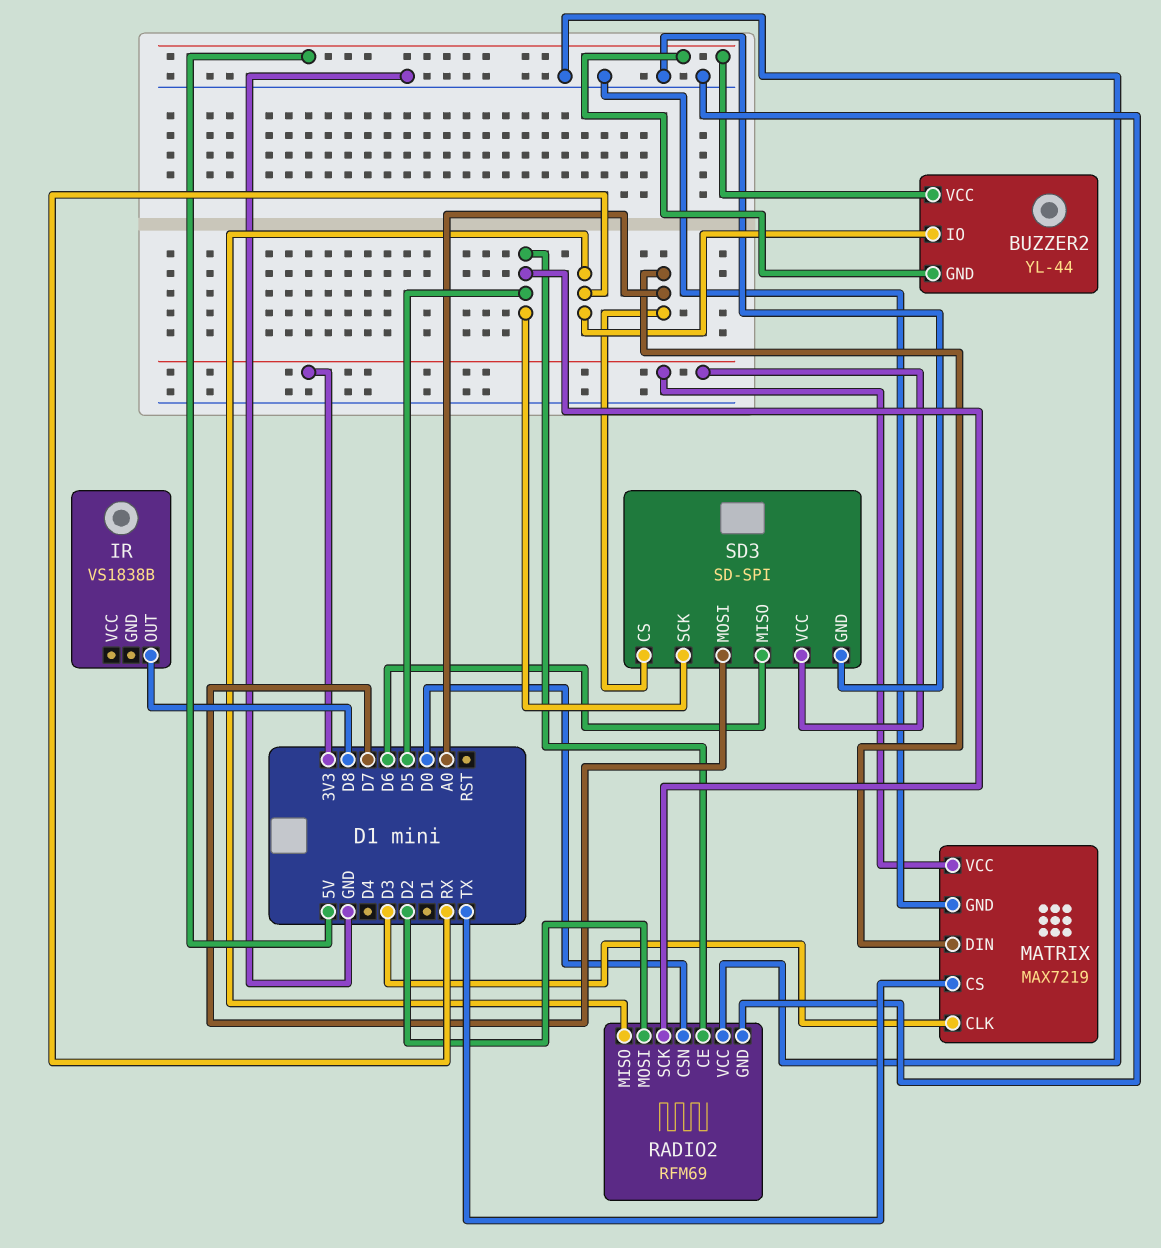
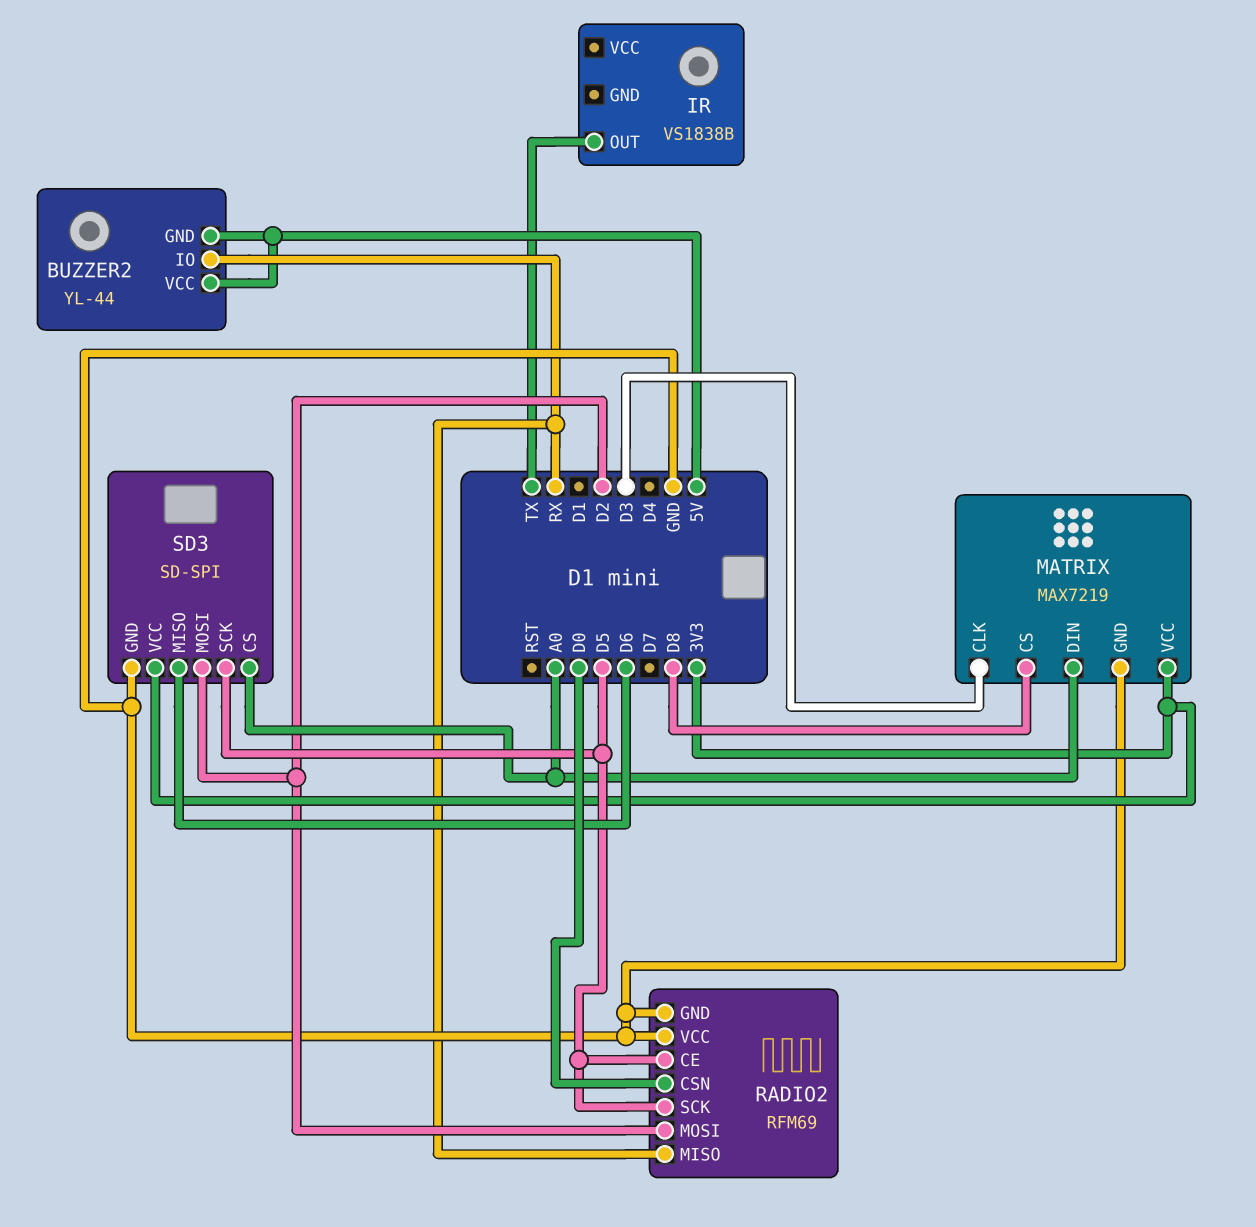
IR pin OUT: D8 -> TX
MATRIX pin CS: TX -> D8
SD3 pin MOSI: D7 -> D2

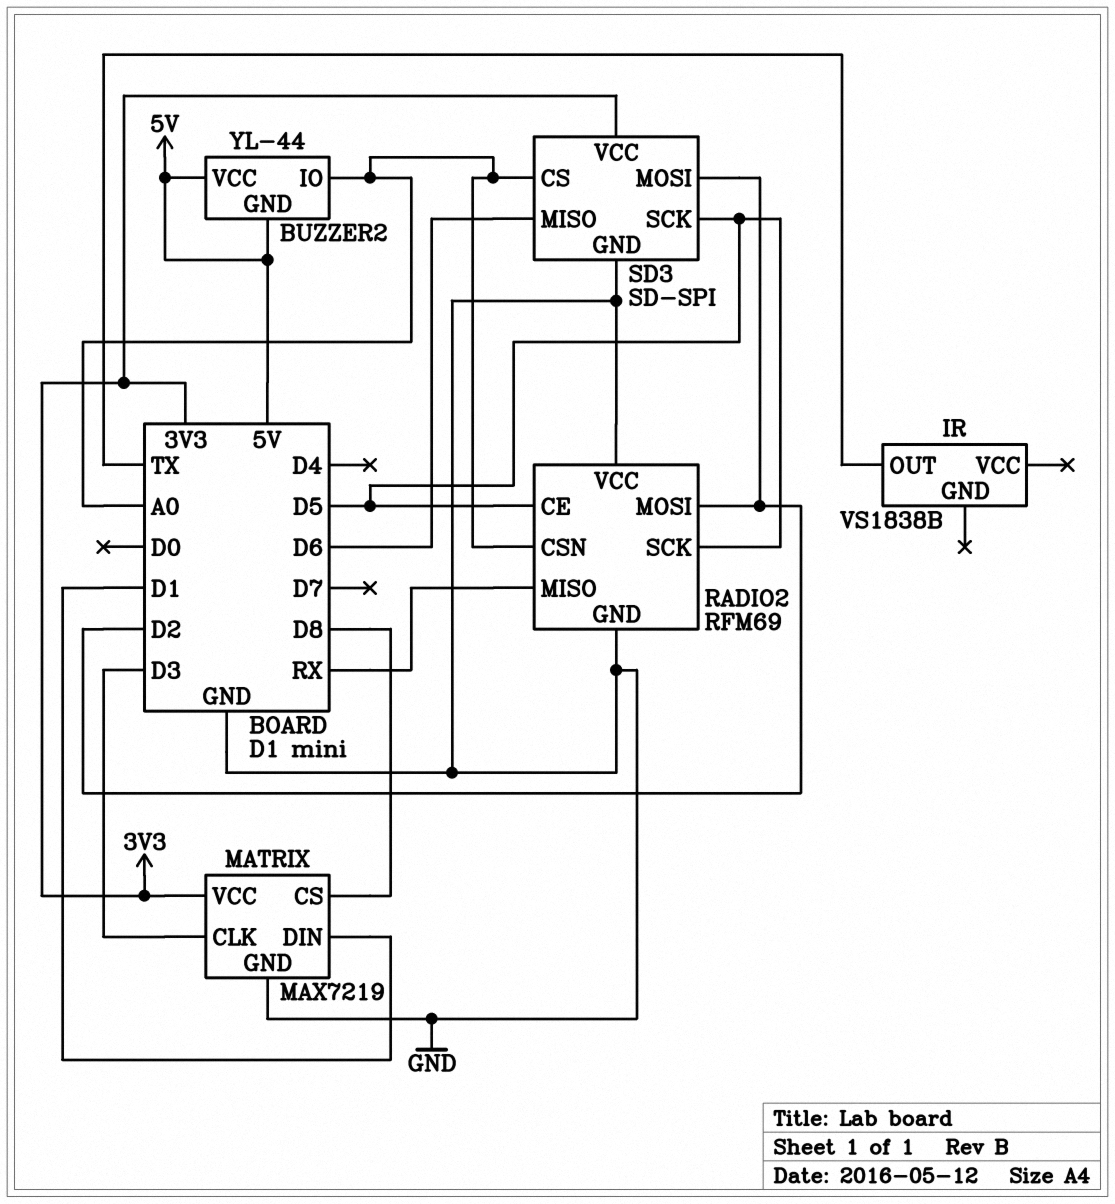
BUZZER2 pin IO: RX -> A0
MATRIX pin DIN: A0 -> D1
RADIO2 pin CSN: D0 -> A0

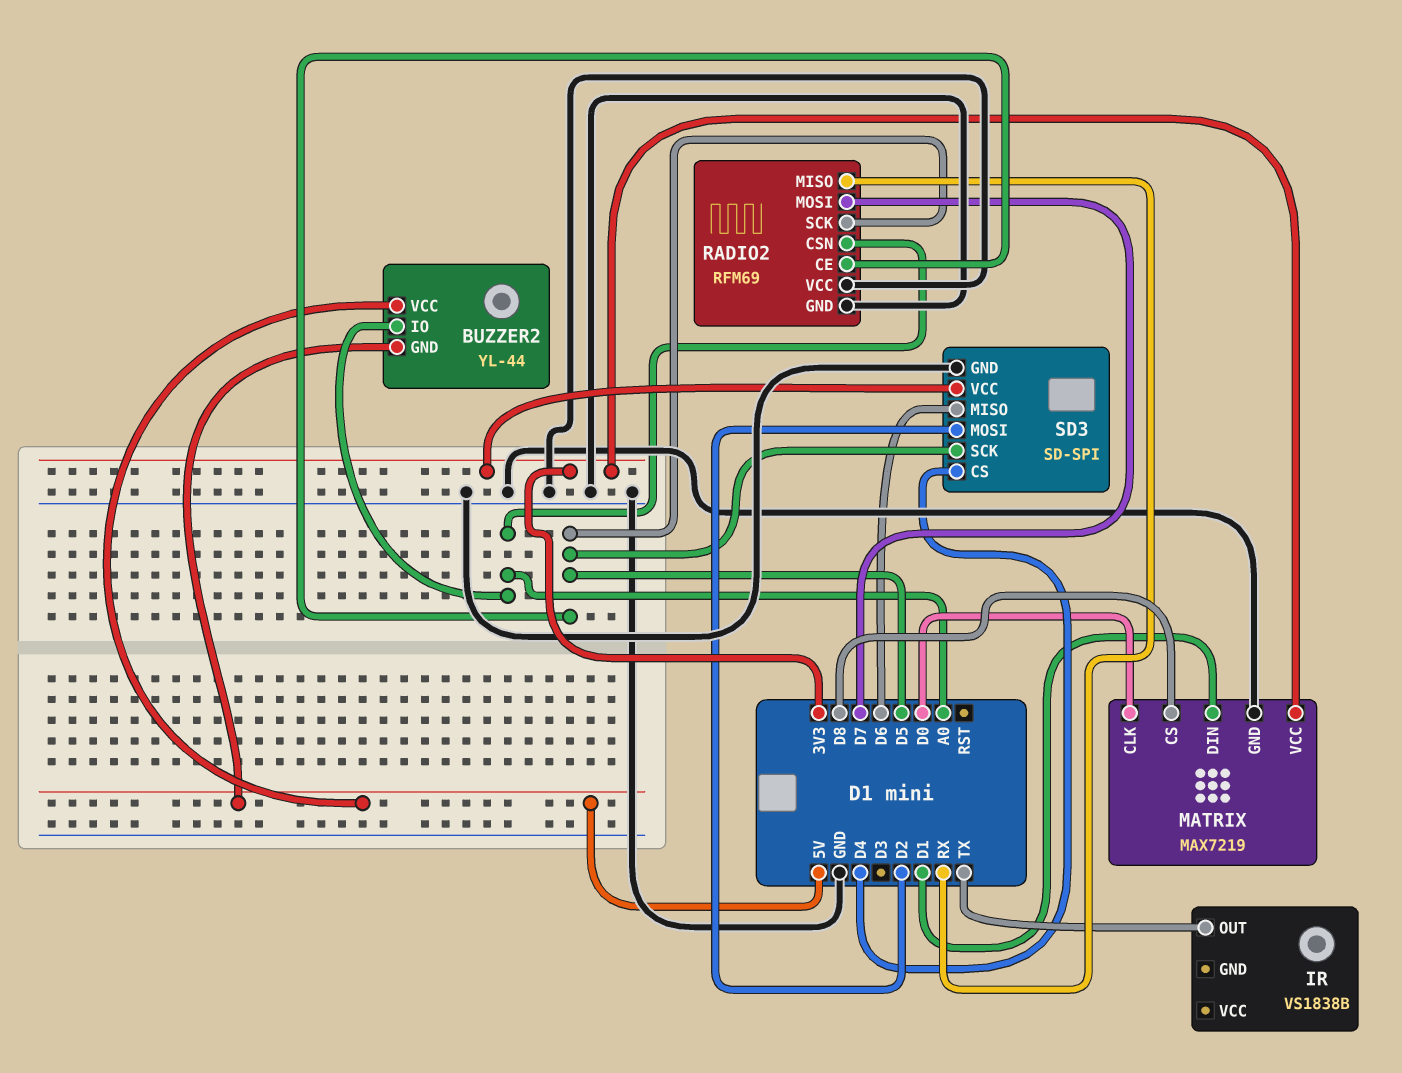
MATRIX pin CLK: D3 -> D0
RADIO2 pin MOSI: D2 -> D7
SD3 pin CS: A0 -> D4

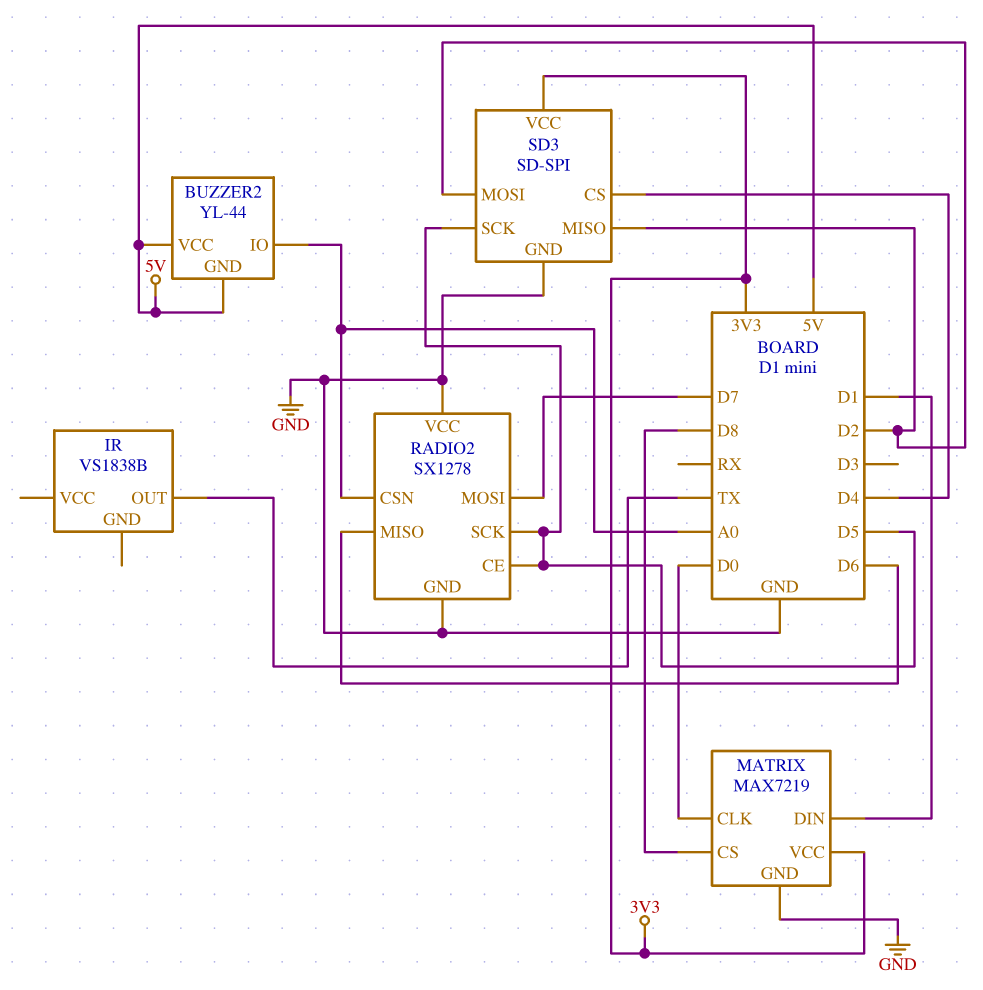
RADIO2: RFM69 -> SX1278
RADIO2 pin MISO: RX -> D6
SD3 pin MISO: D6 -> D2

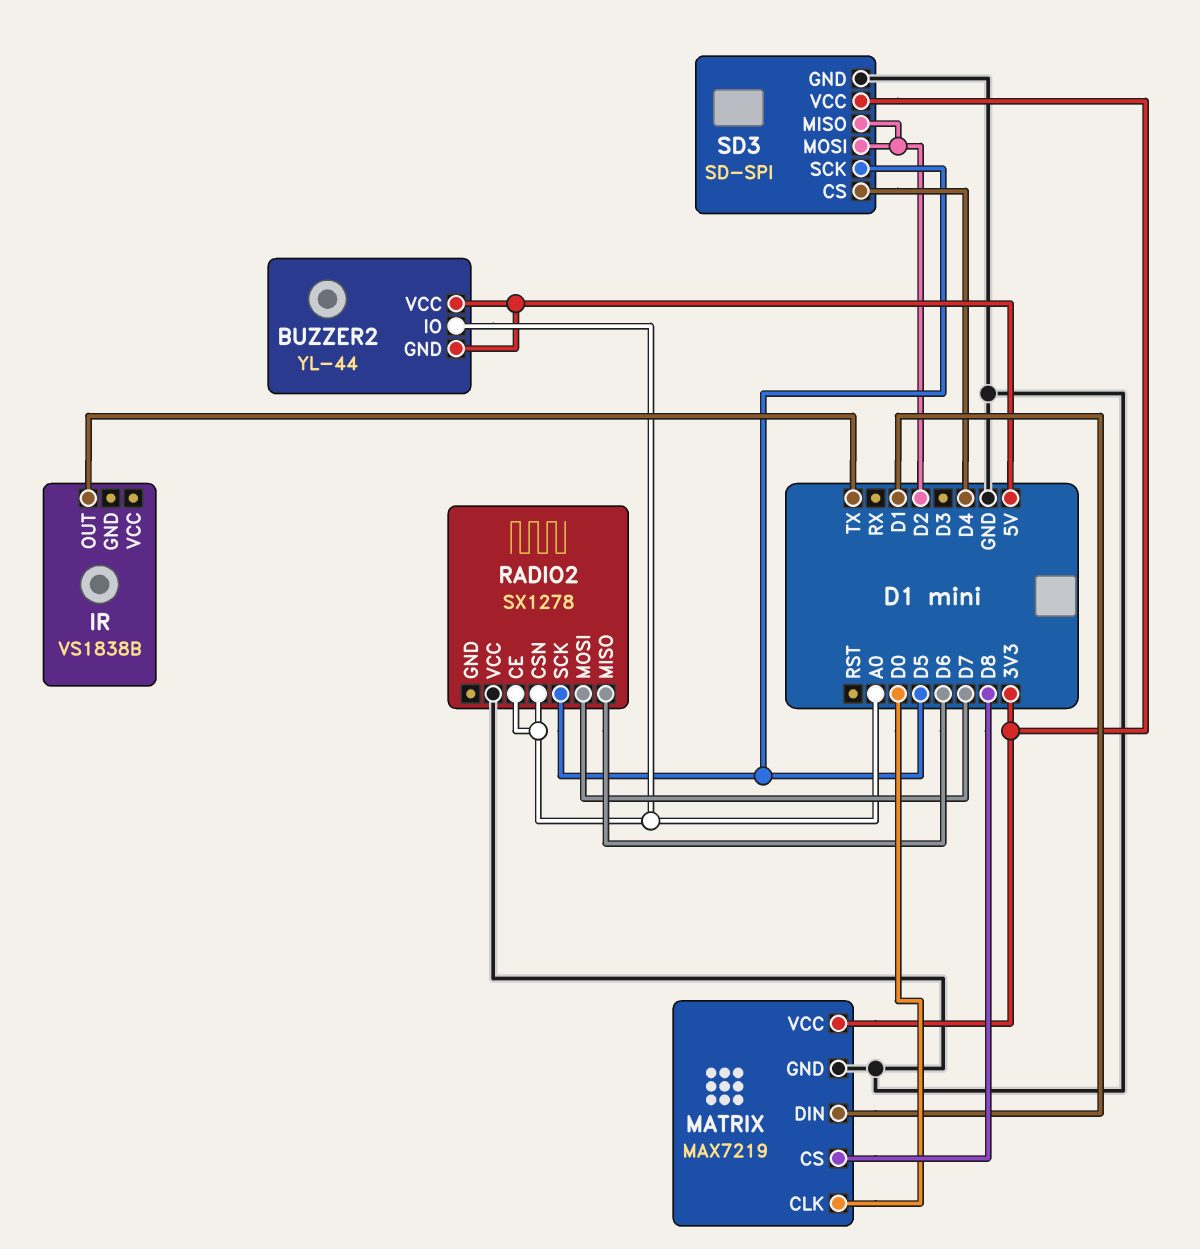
RADIO2 pin CE: D5 -> A0
RADIO2 pin GND: GND -> none

